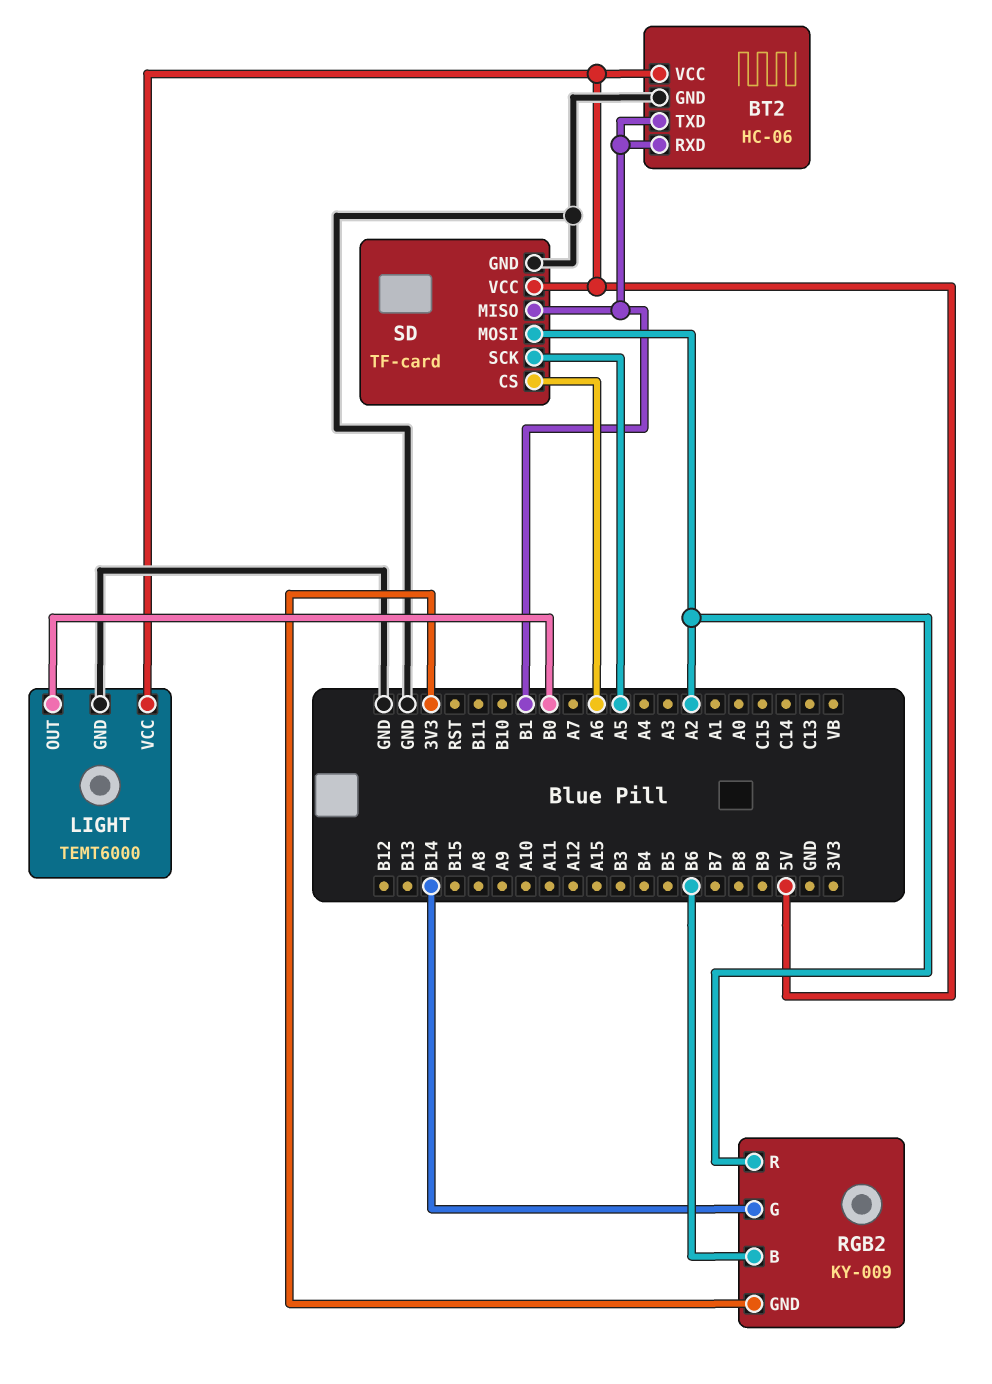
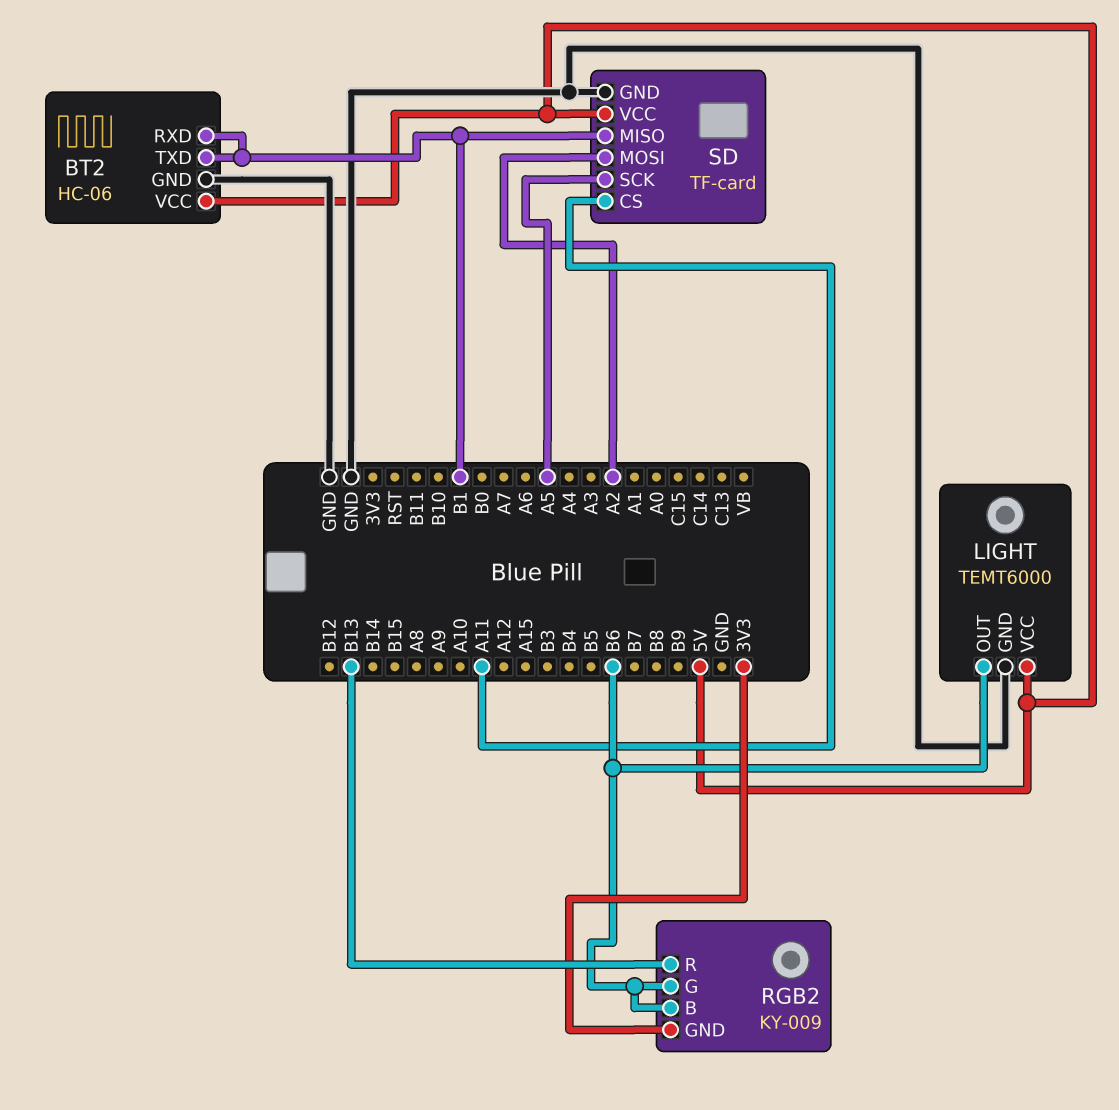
LIGHT pin OUT: B0 -> B6
RGB2 pin G: B14 -> B6
RGB2 pin R: A2 -> B13
SD pin CS: A6 -> A11

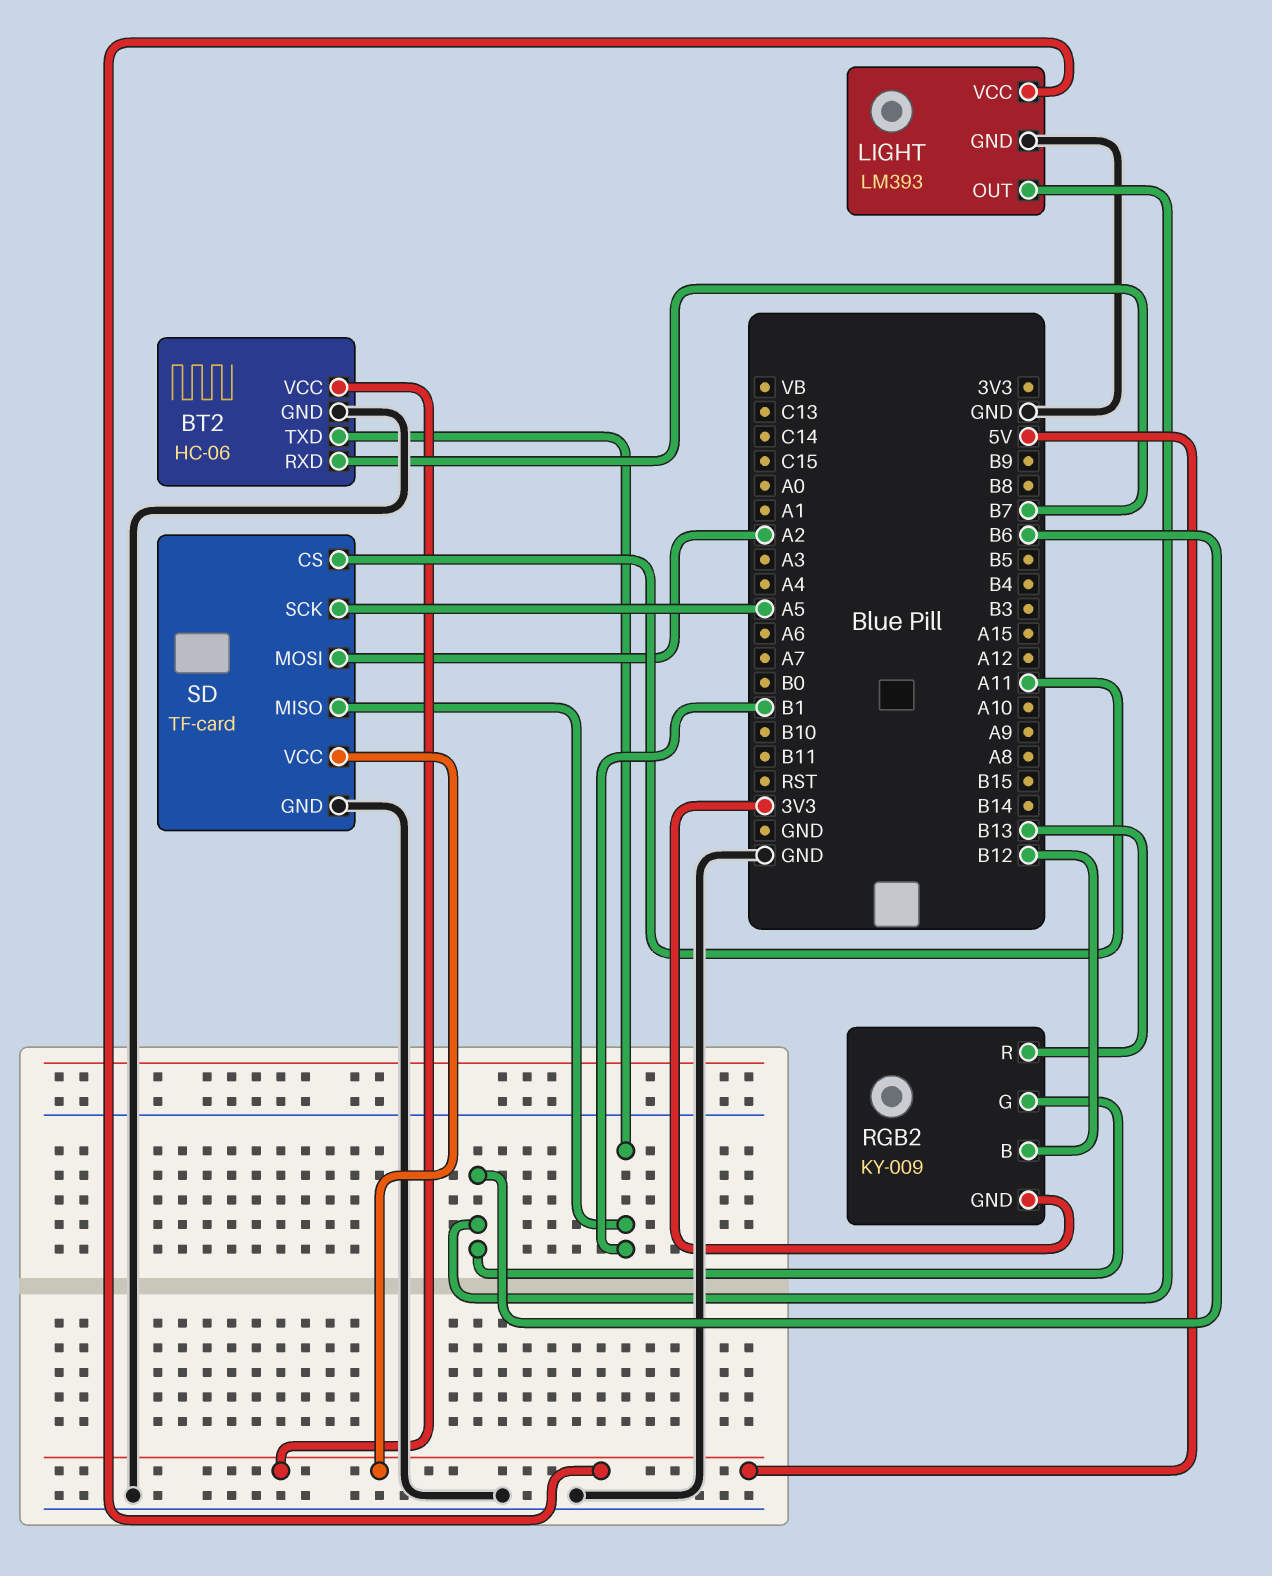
BT2 pin RXD: B1 -> B7
LIGHT: TEMT6000 -> LM393
RGB2 pin B: B6 -> B12

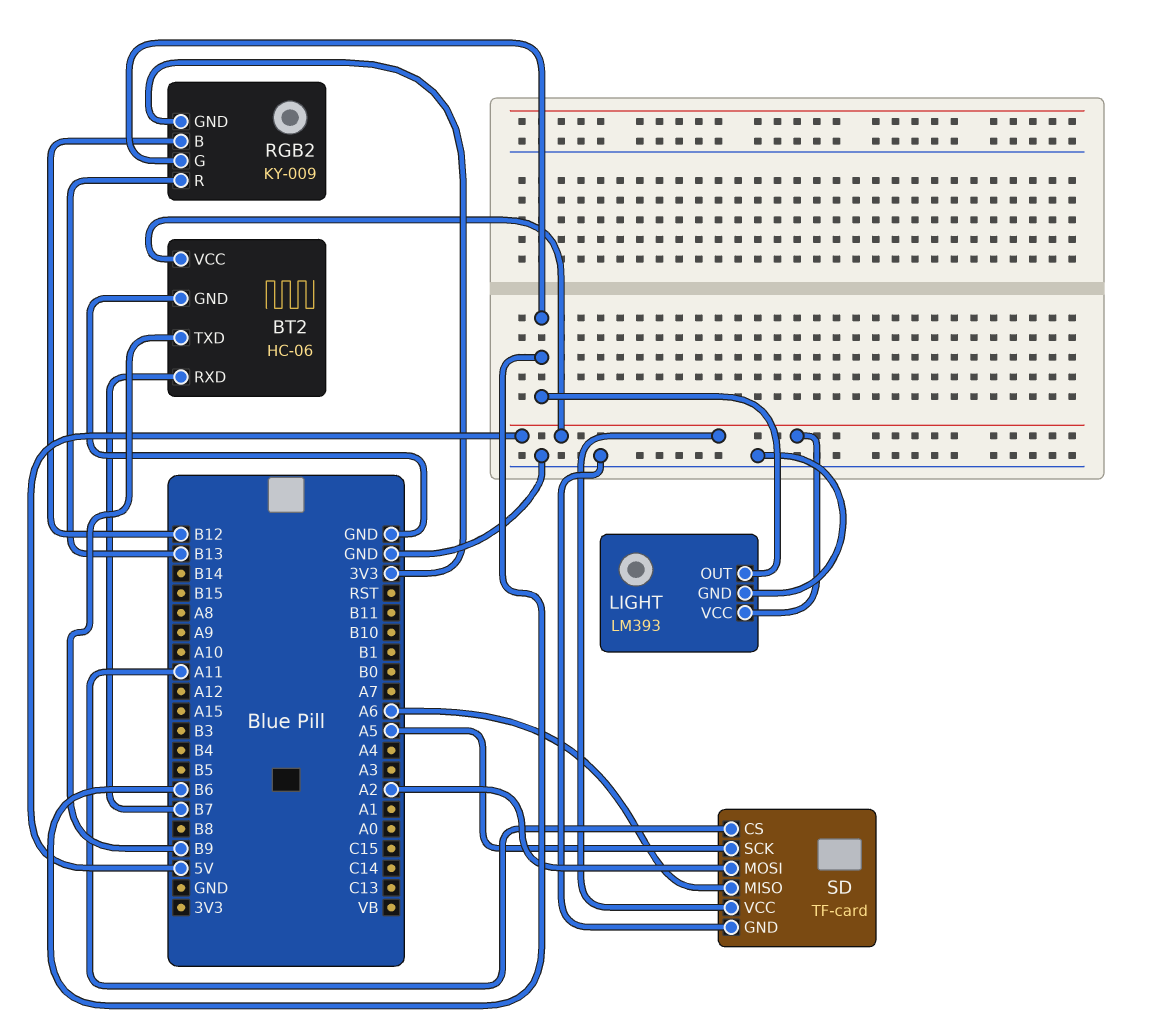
BT2 pin TXD: B1 -> B9
SD pin MISO: B1 -> A6

